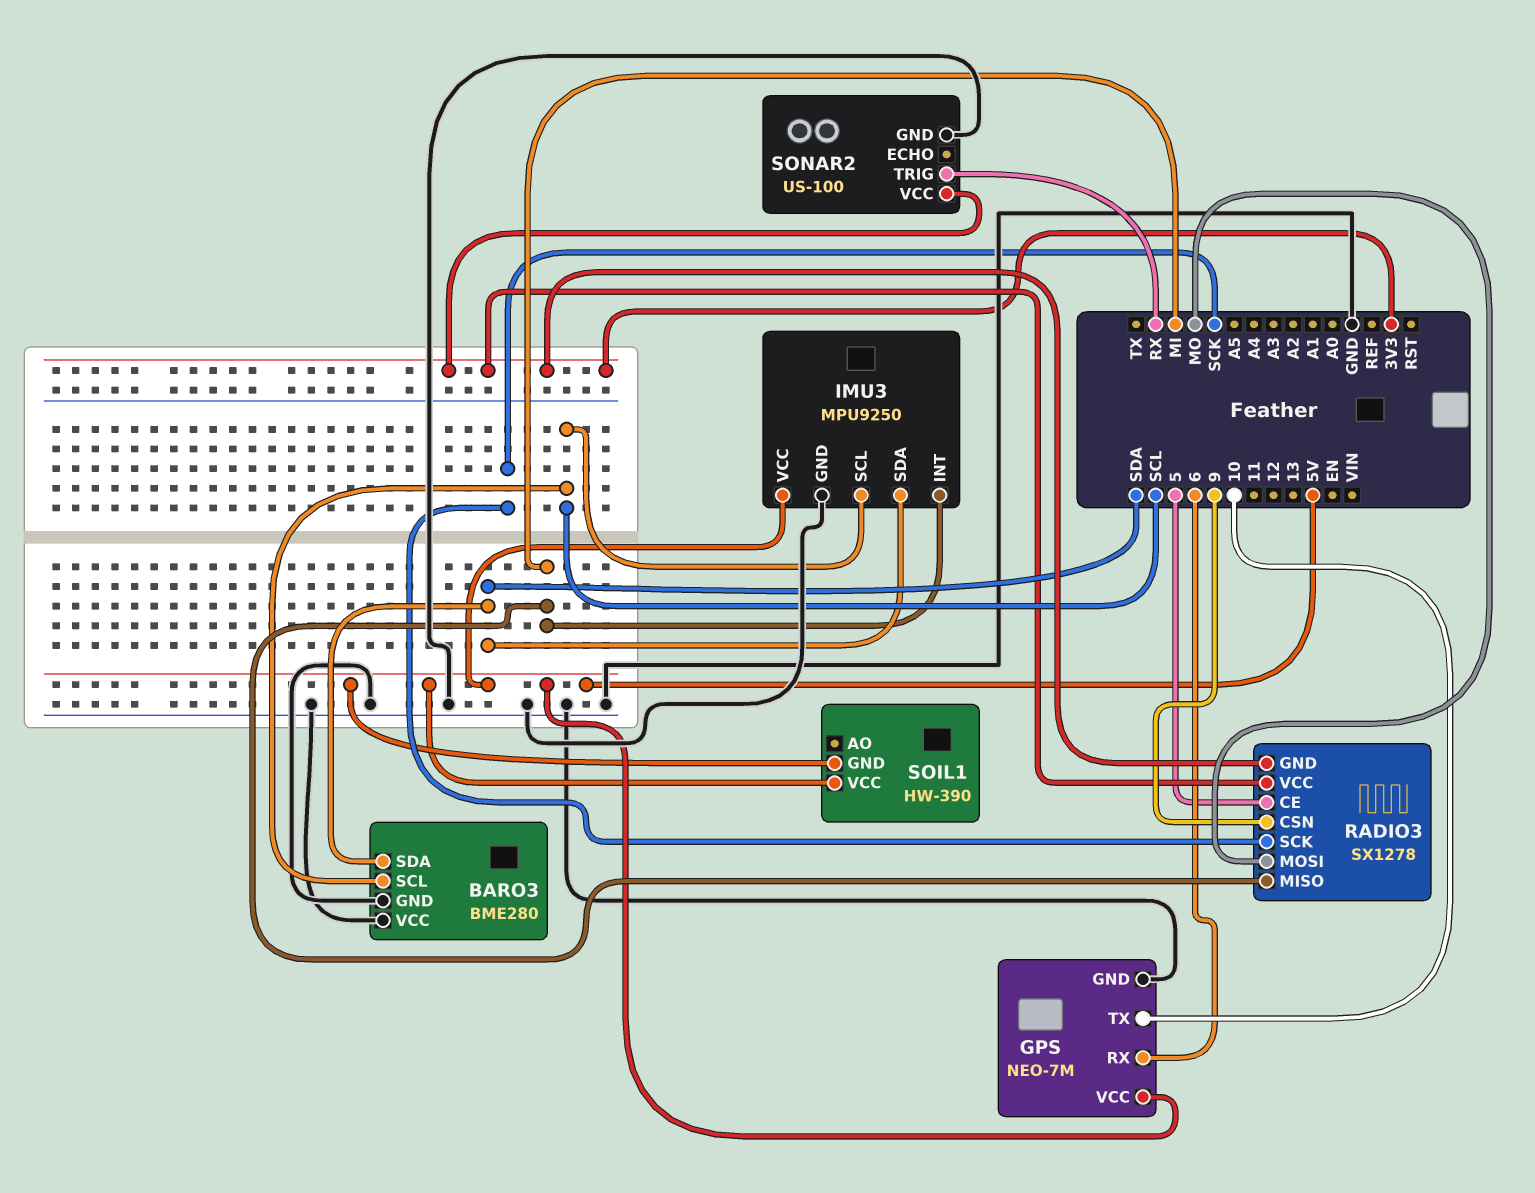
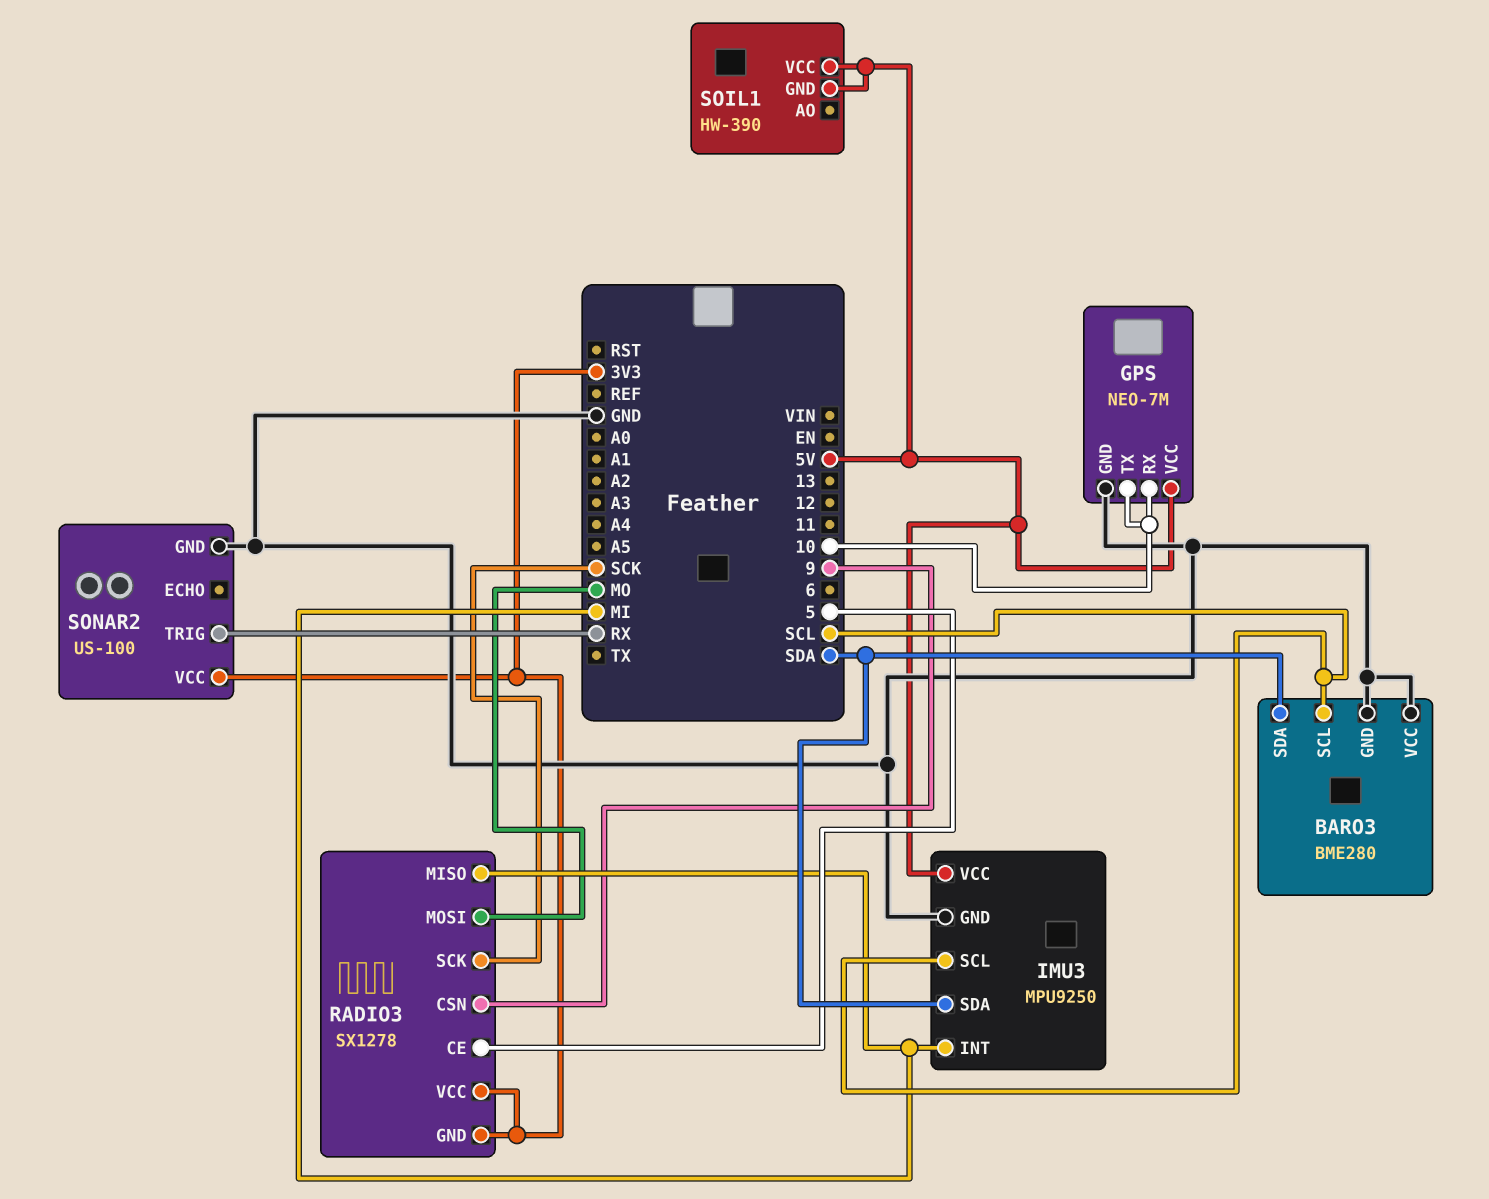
GPS pin RX: 6 -> 10

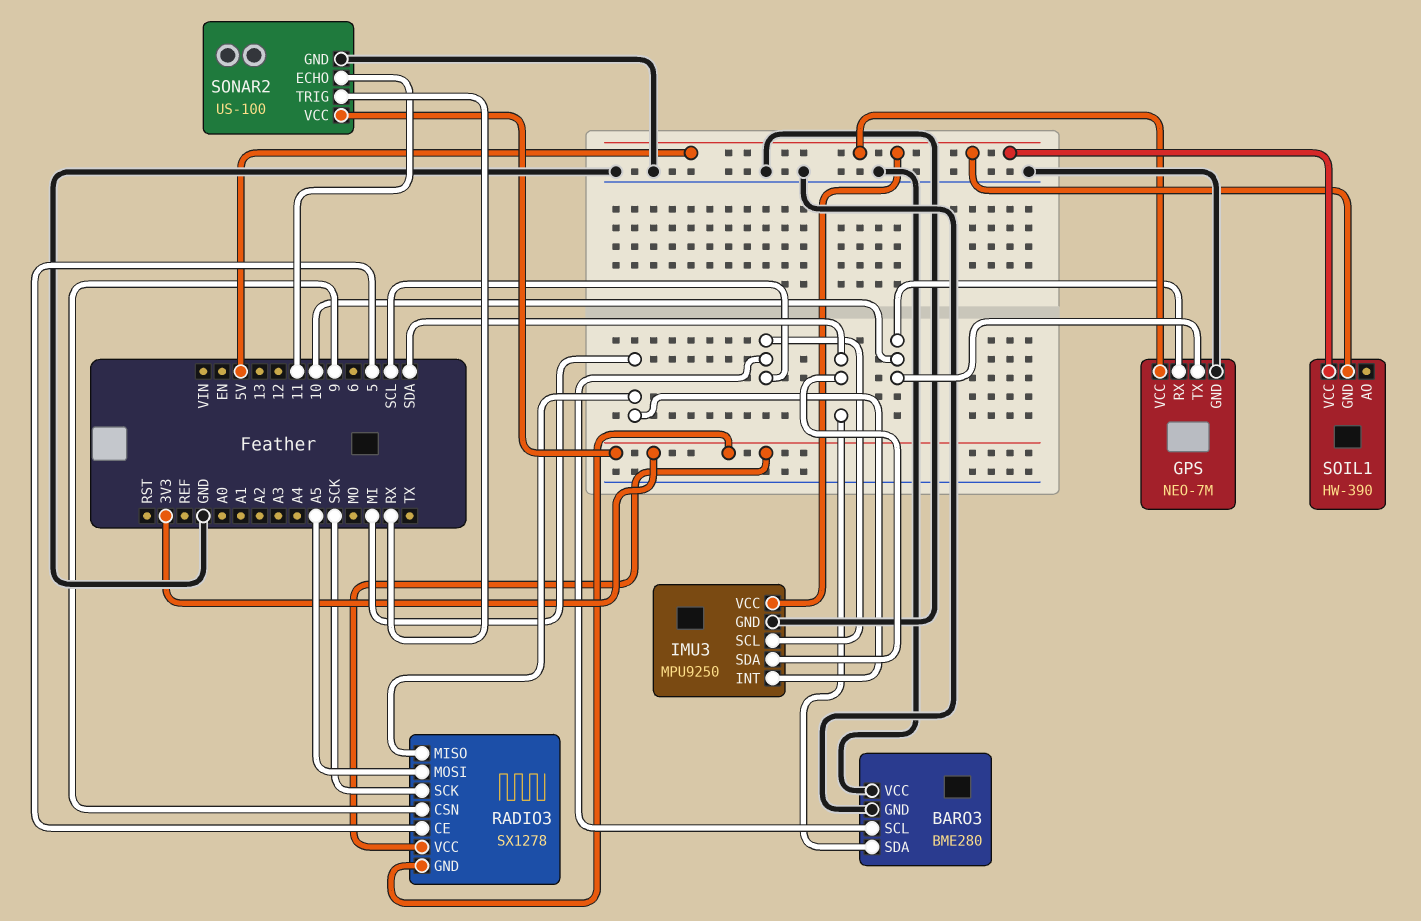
RADIO3 pin MOSI: MO -> A5
SONAR2 pin ECHO: none -> 11

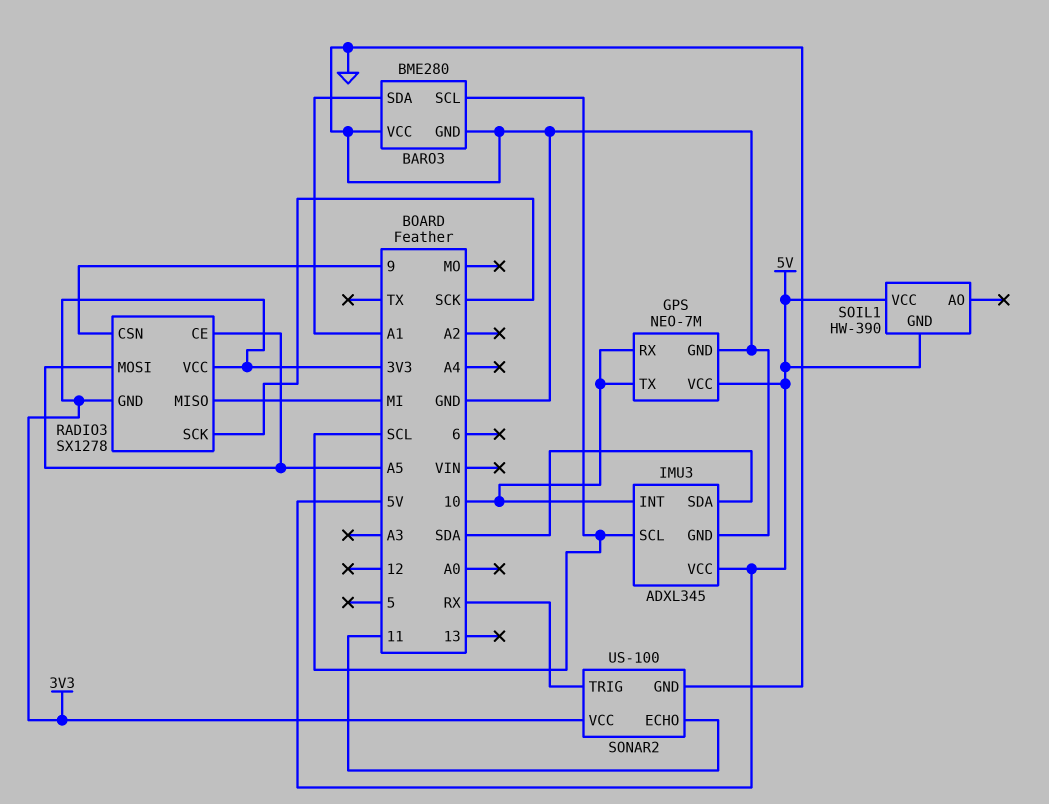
BARO3 pin SDA: SDA -> A1
IMU3: MPU9250 -> ADXL345
IMU3 pin INT: MI -> 10
RADIO3 pin CE: 5 -> A5

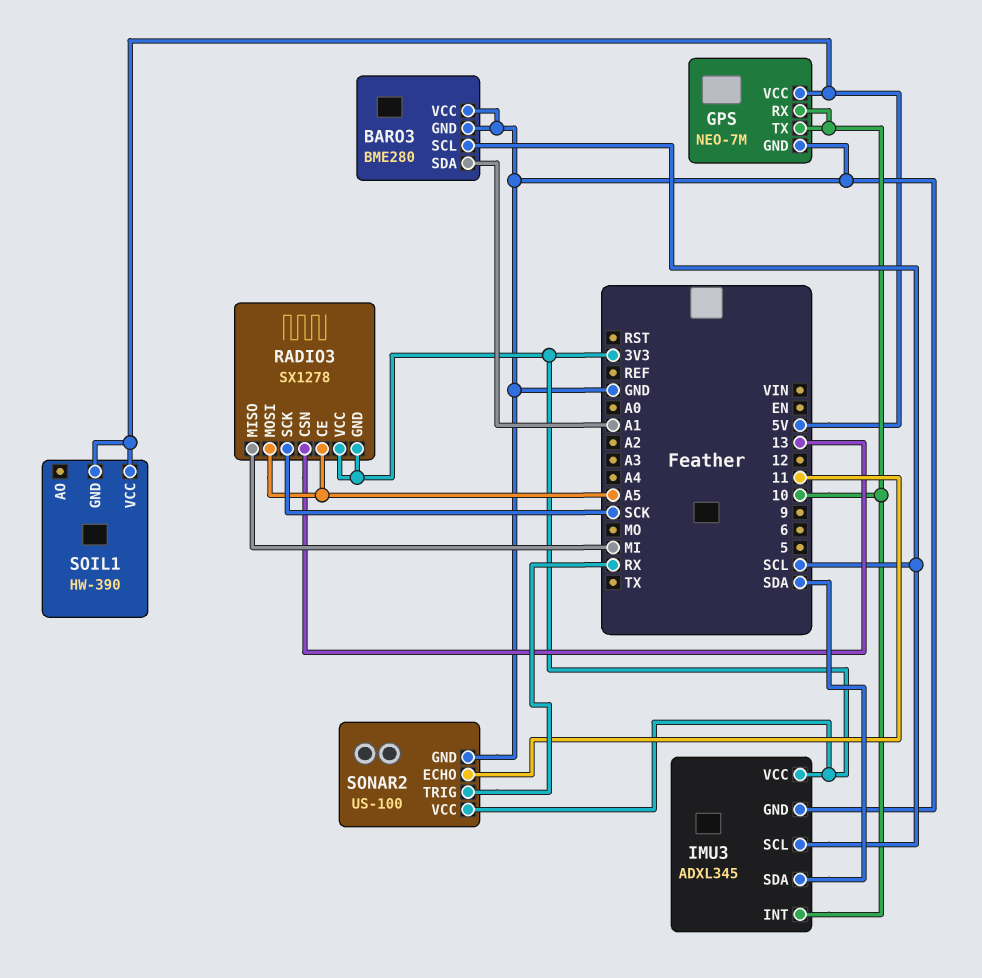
IMU3 pin VCC: 5V -> 3V3
RADIO3 pin CSN: 9 -> 13

